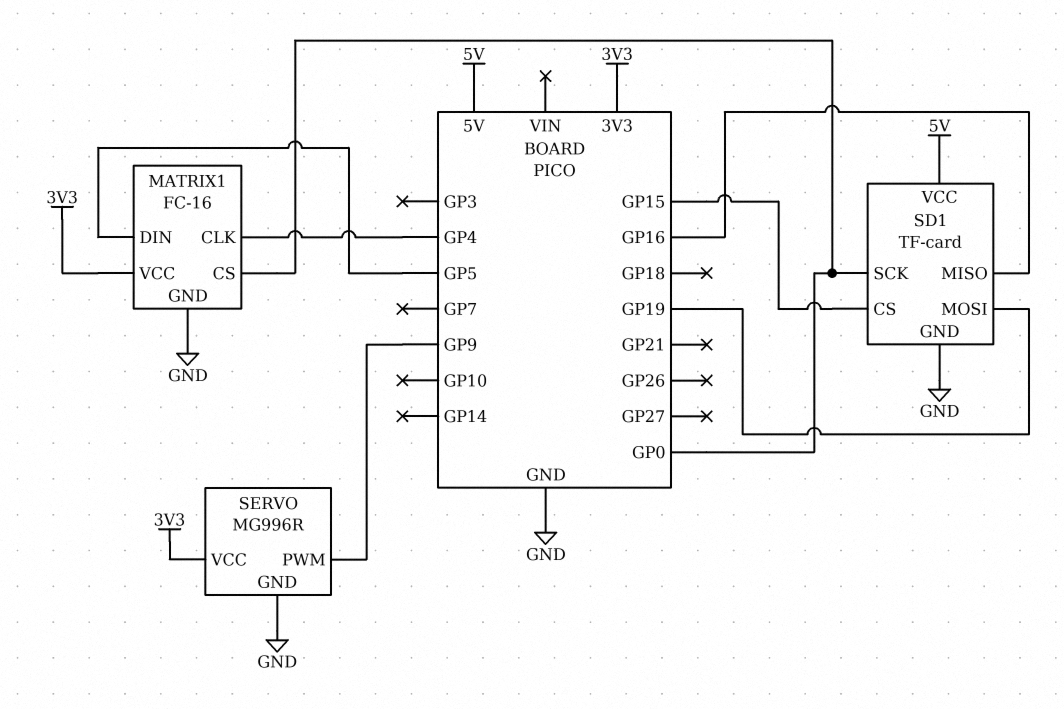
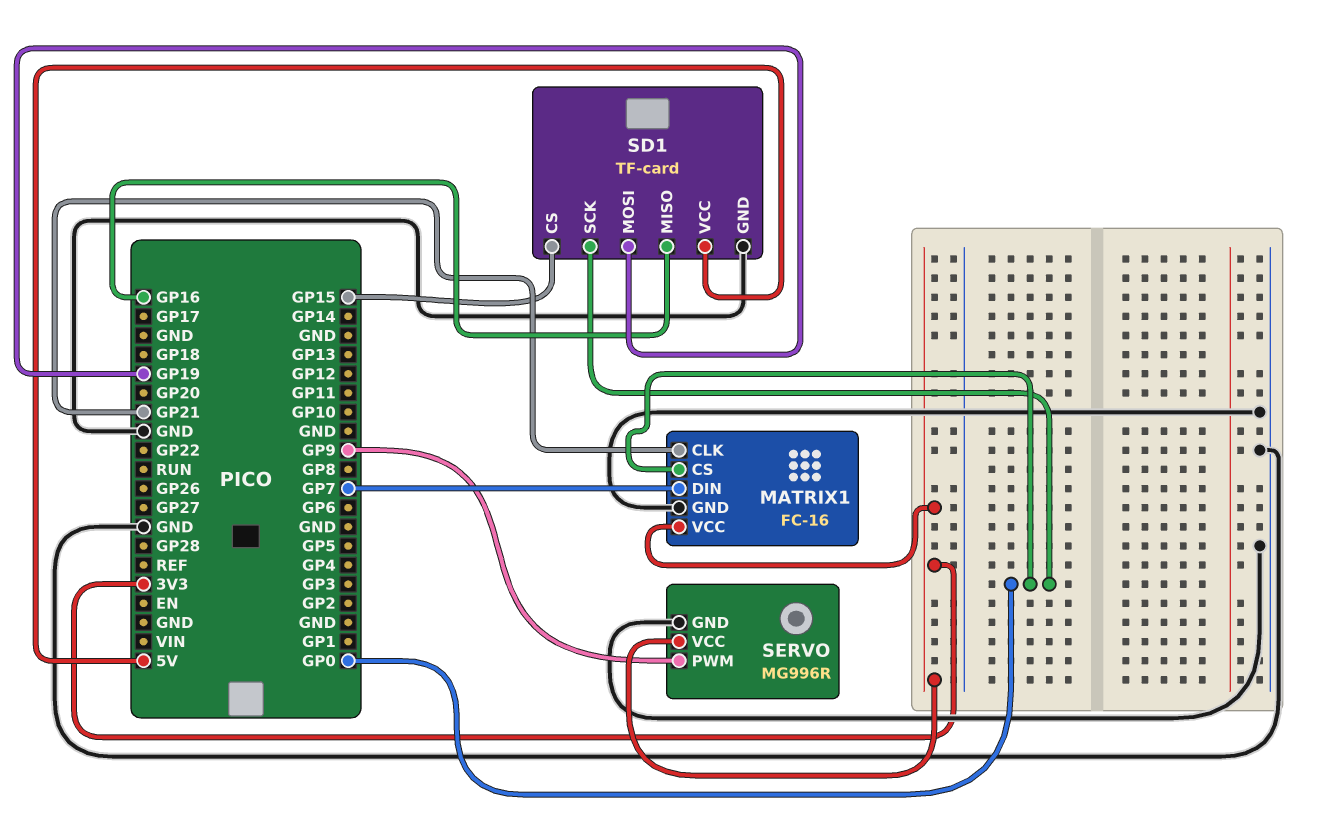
MATRIX1 pin CLK: GP4 -> GP21
MATRIX1 pin DIN: GP5 -> GP7

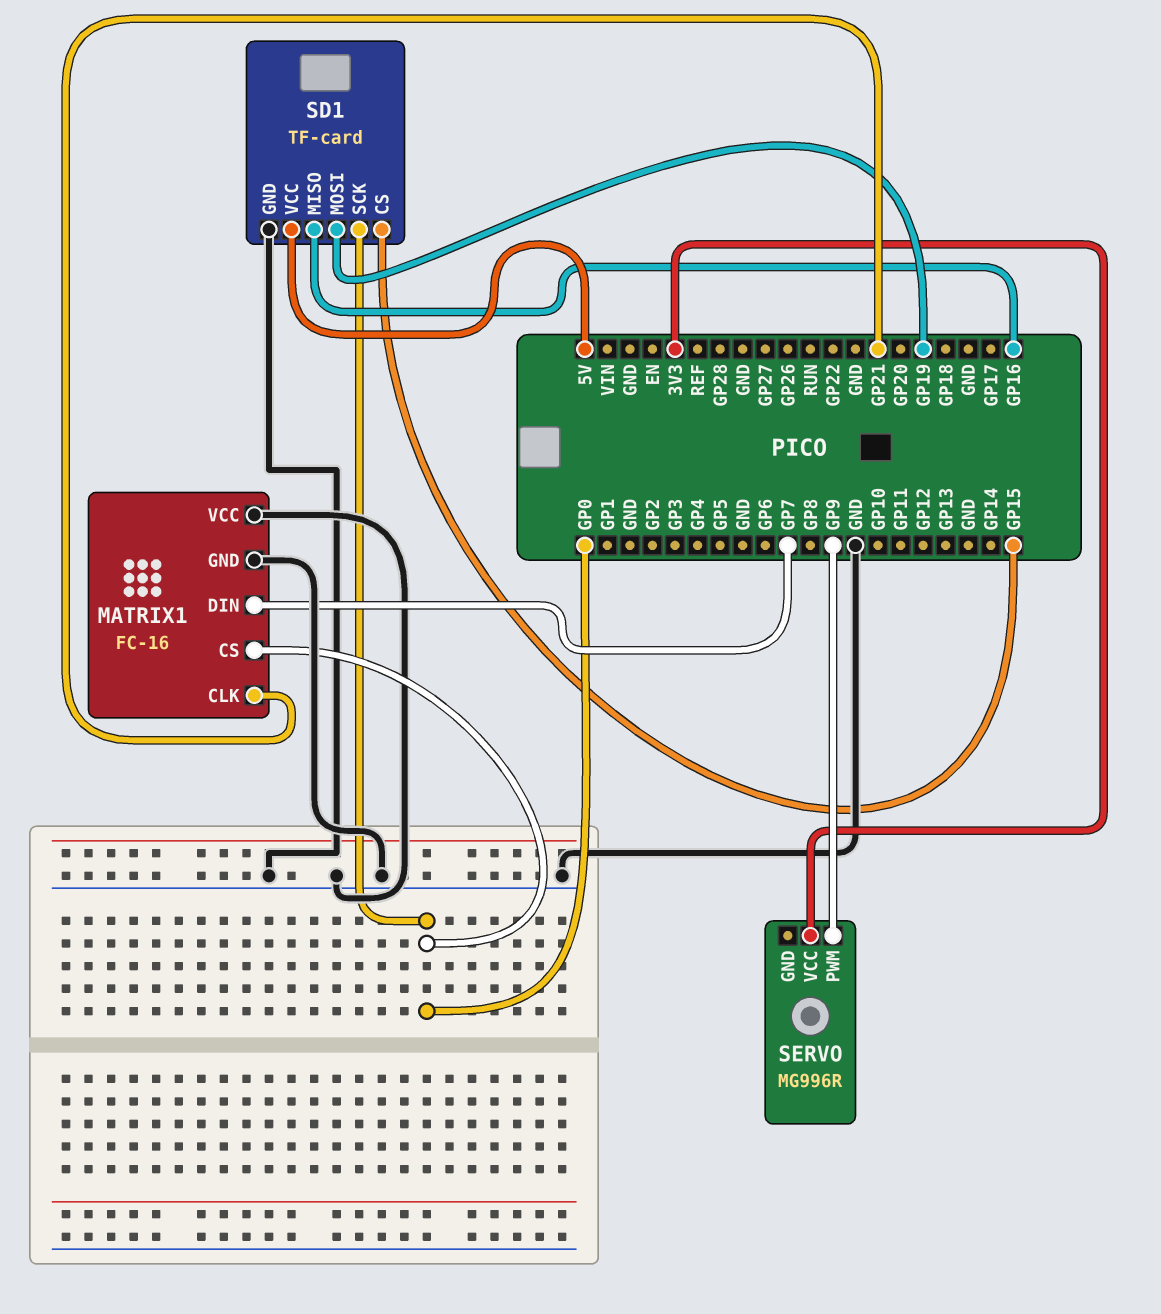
MATRIX1 pin VCC: 3V3 -> GND
SERVO pin GND: GND -> none

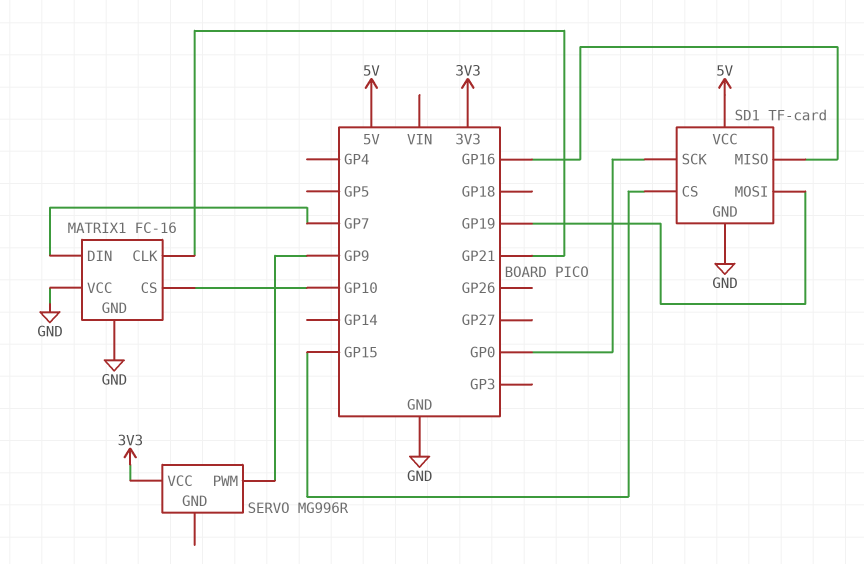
MATRIX1 pin CS: GP0 -> GP10

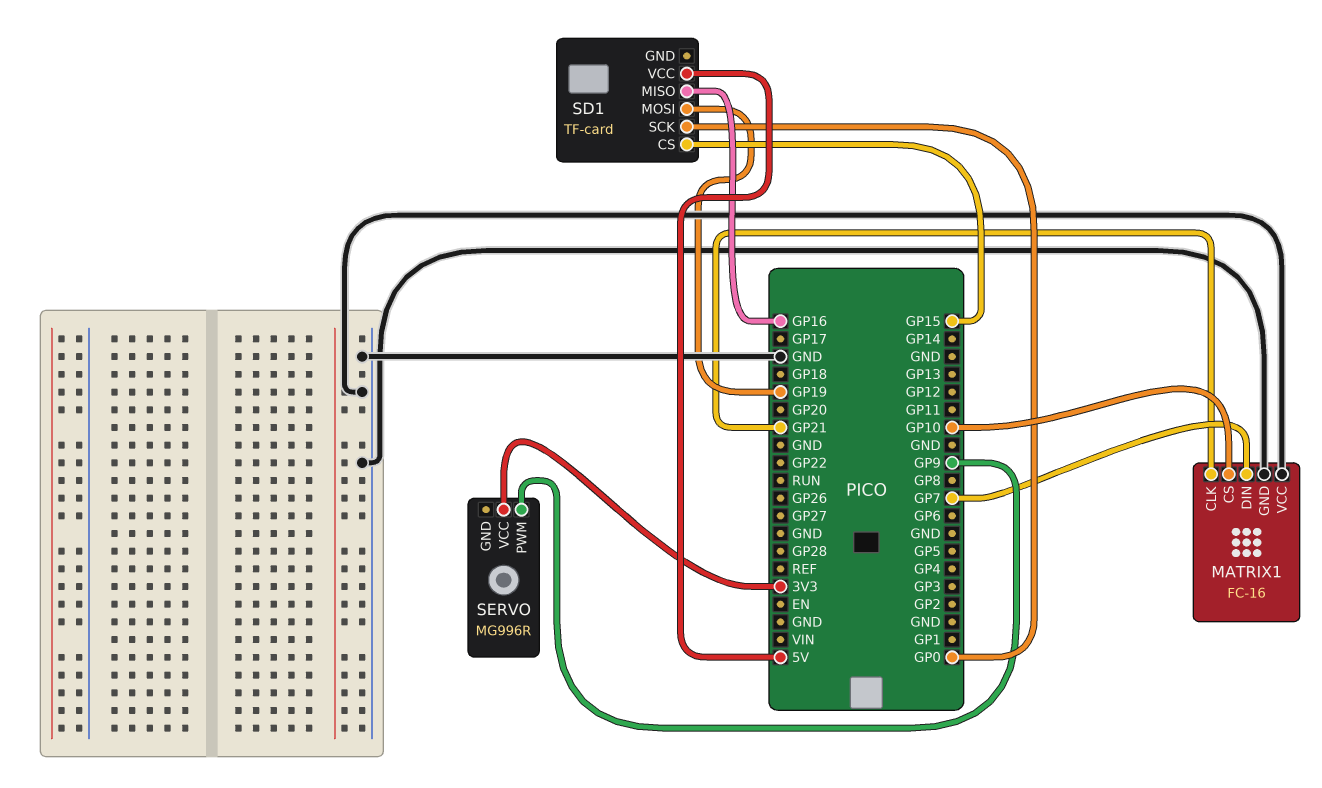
SD1 pin GND: GND -> none

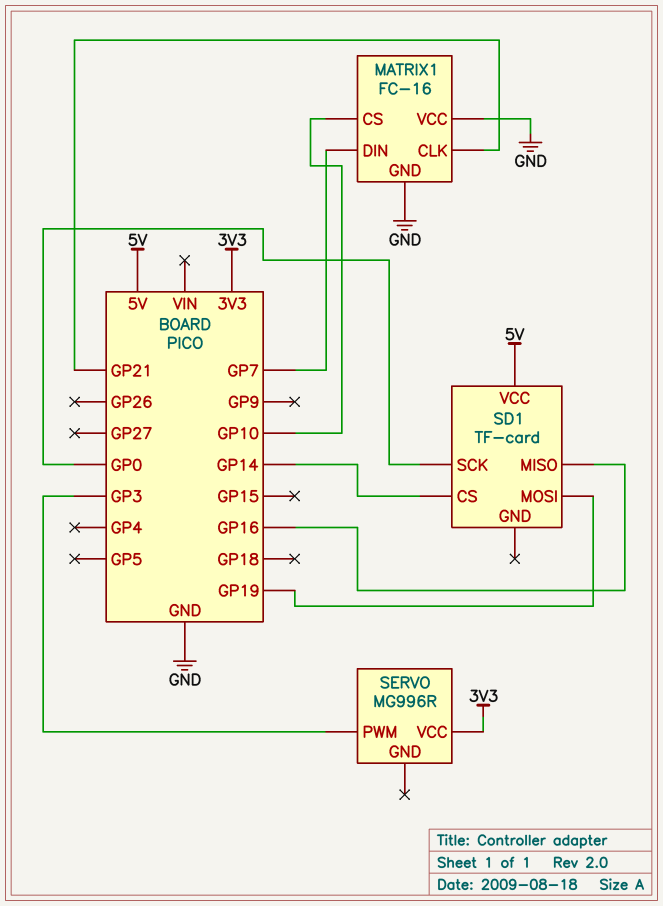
SD1 pin CS: GP15 -> GP14
SERVO pin PWM: GP9 -> GP3

